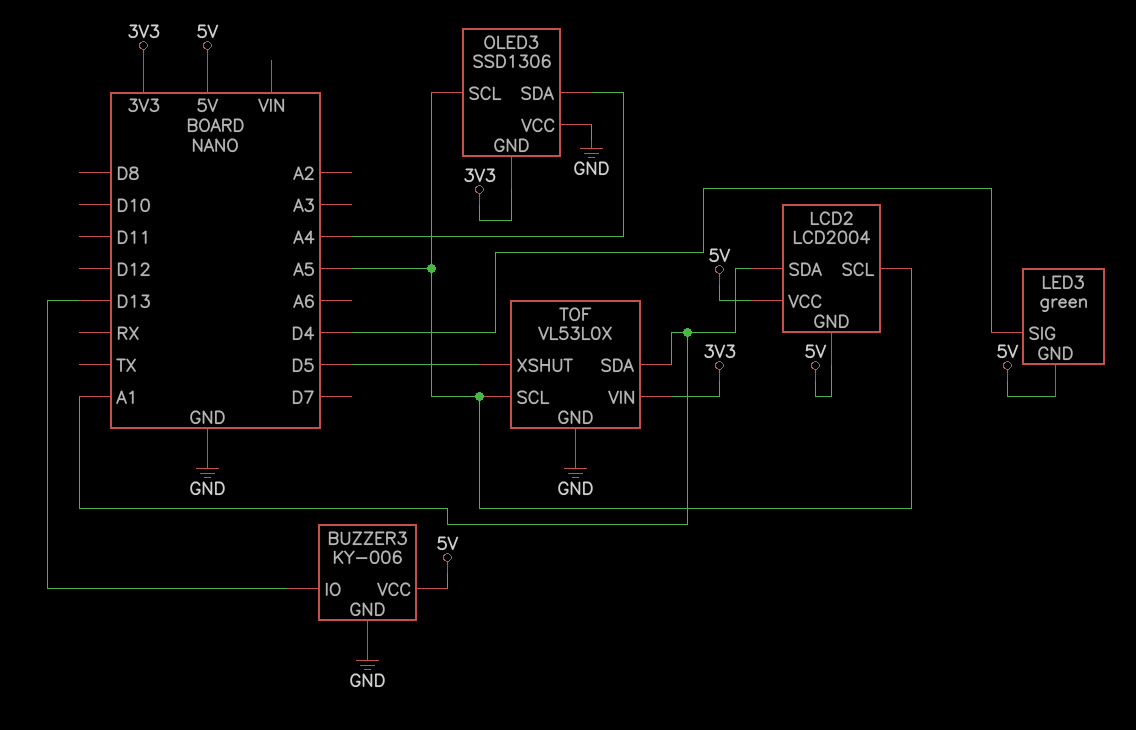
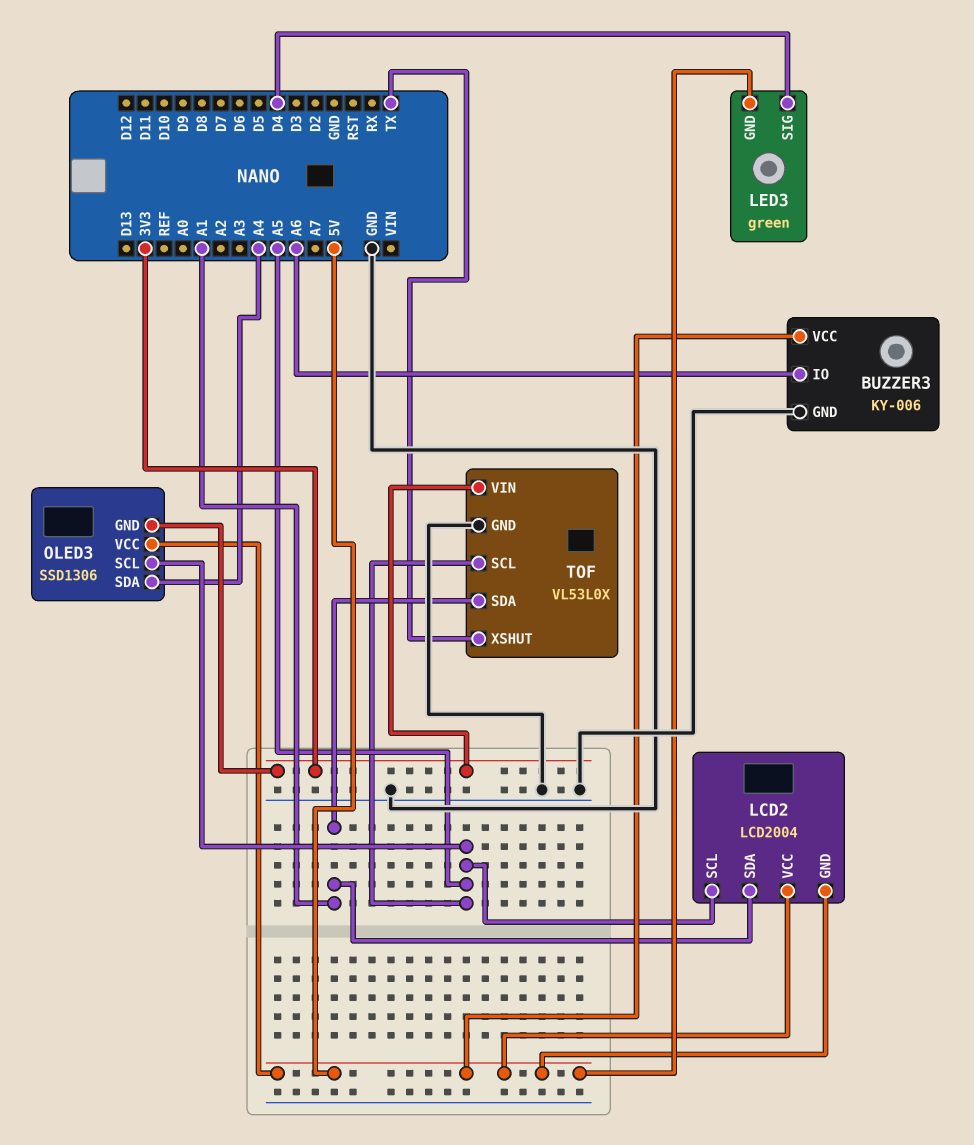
BUZZER3 pin IO: D13 -> A6
OLED3 pin VCC: GND -> 5V
TOF pin XSHUT: D5 -> TX

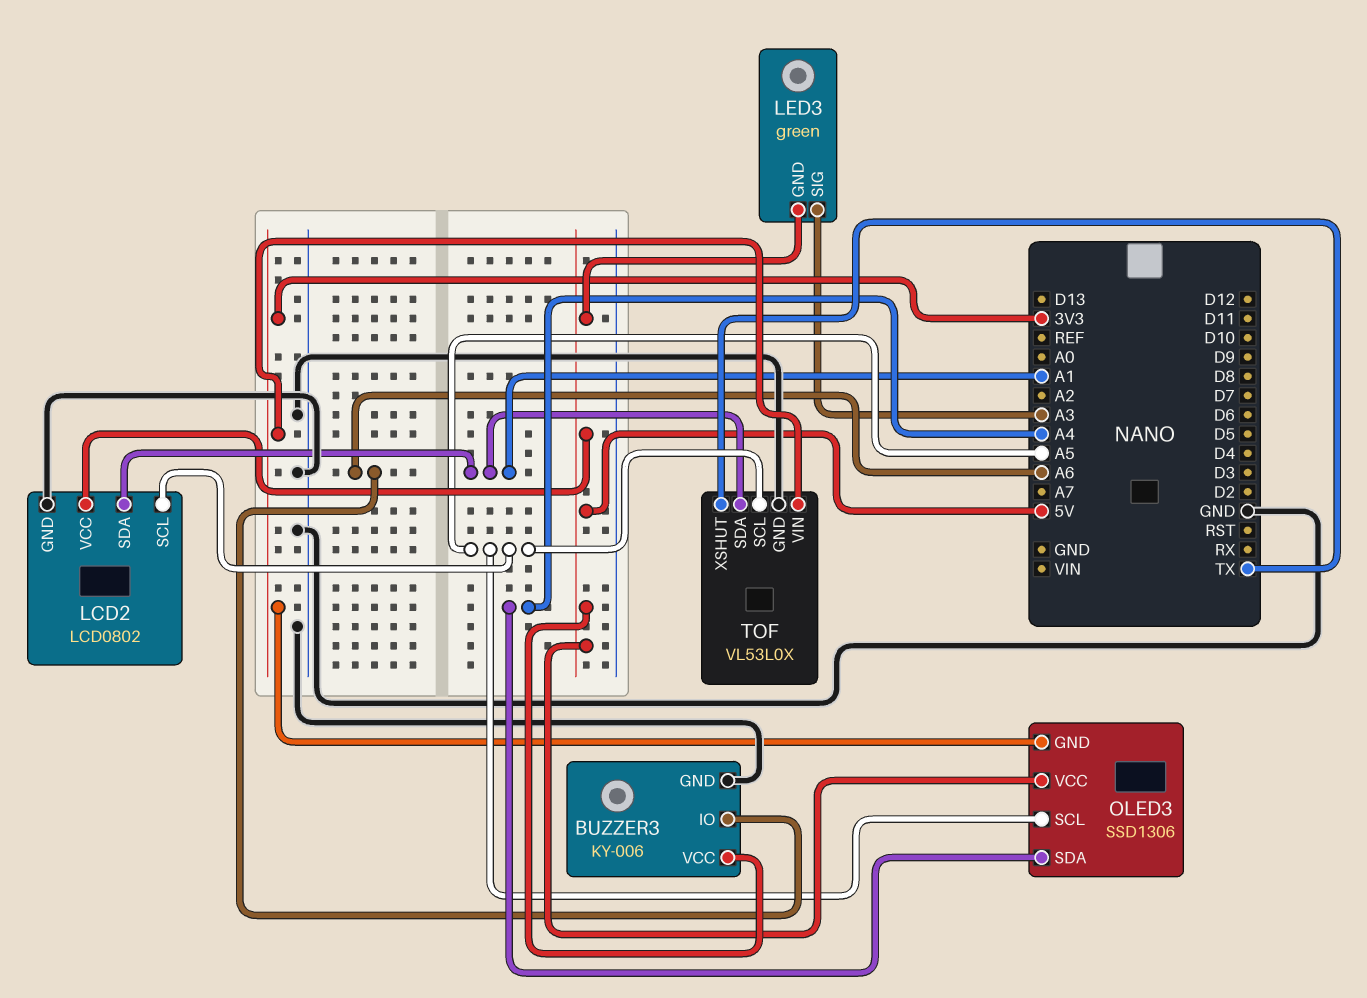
LCD2: LCD2004 -> LCD0802
LCD2 pin GND: 5V -> GND
LED3 pin SIG: D4 -> A3

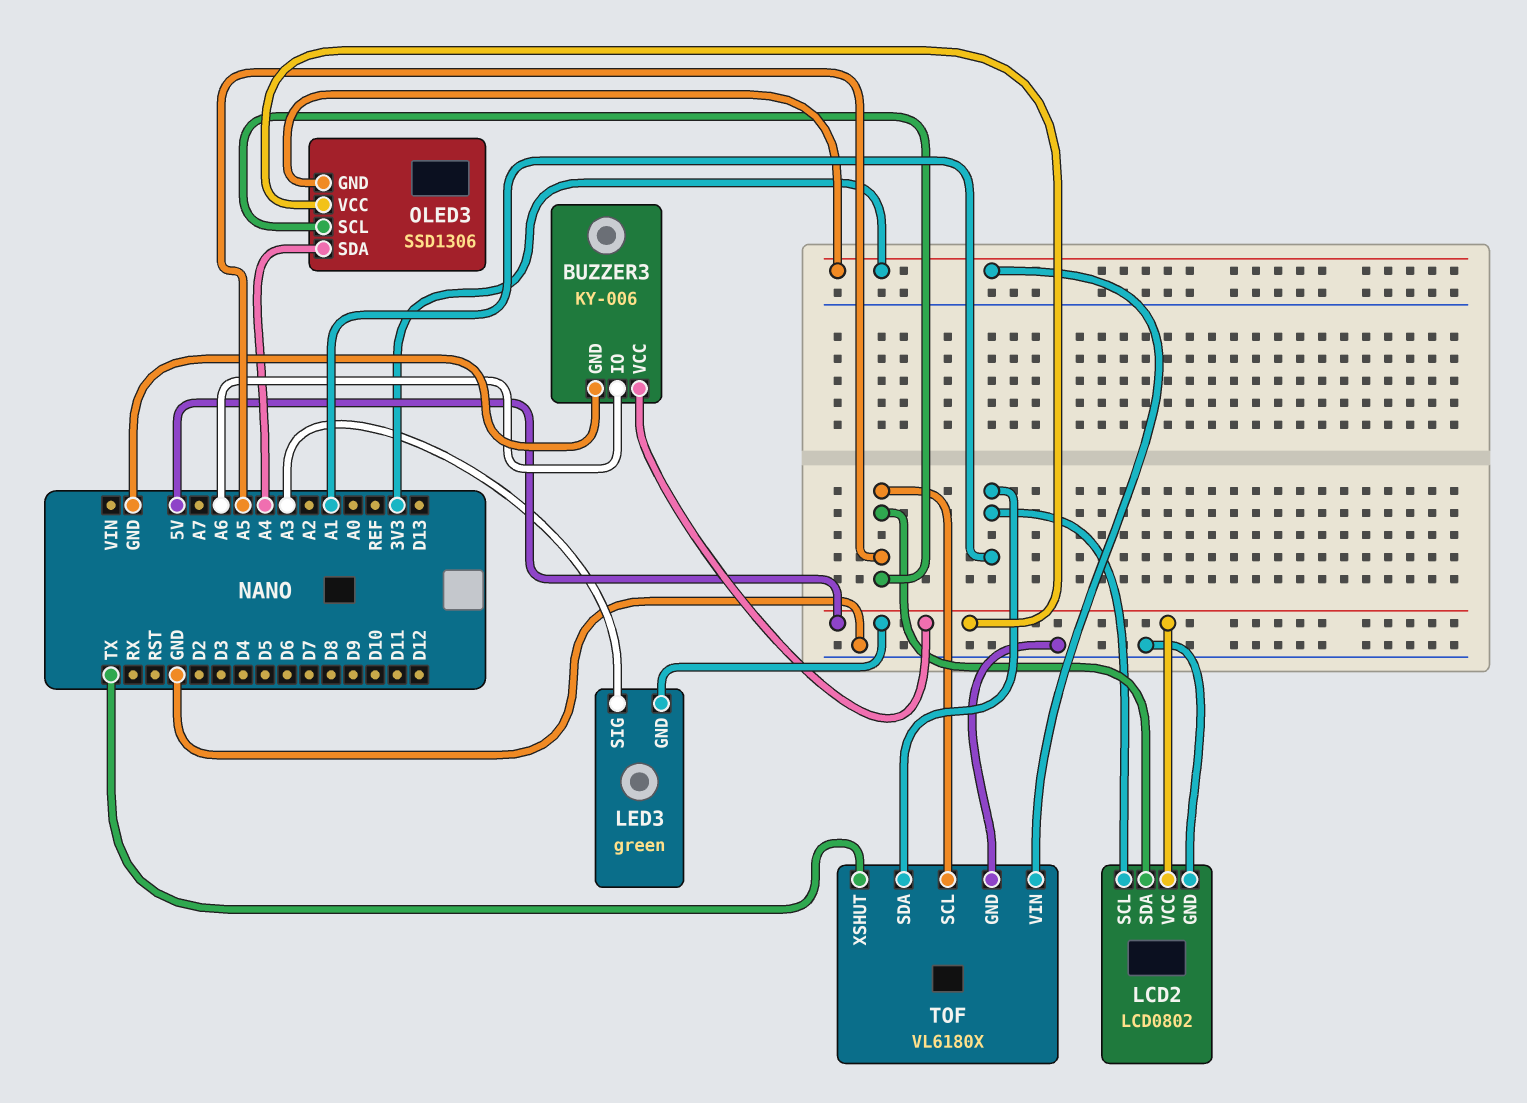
LCD2 pin SCL: A5 -> A1
LCD2 pin SDA: A1 -> A5
TOF: VL53L0X -> VL6180X

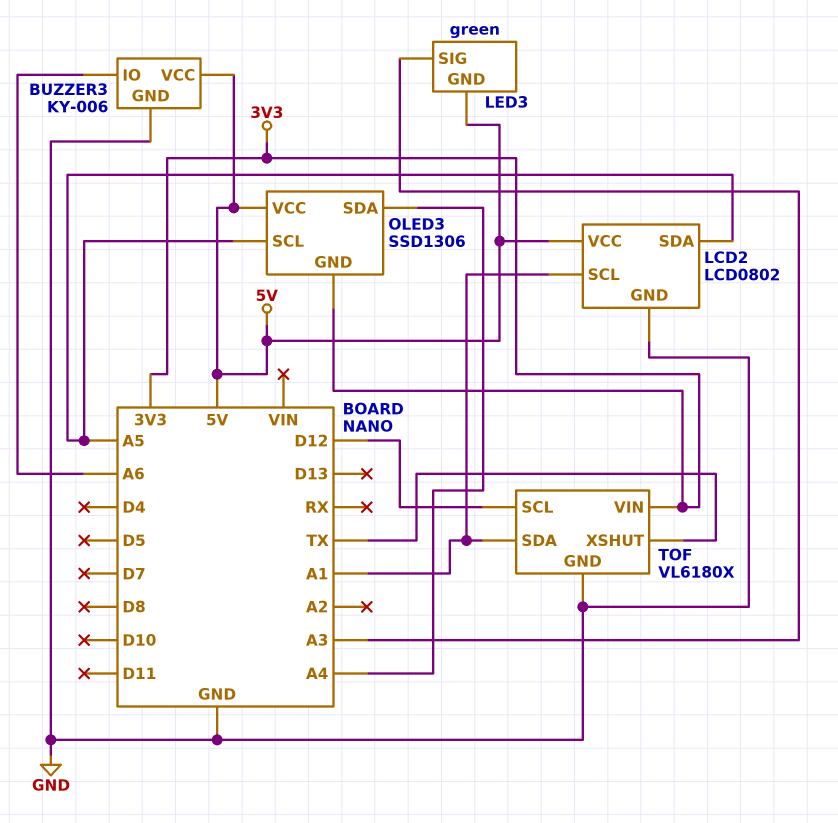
TOF pin SCL: A5 -> D12

